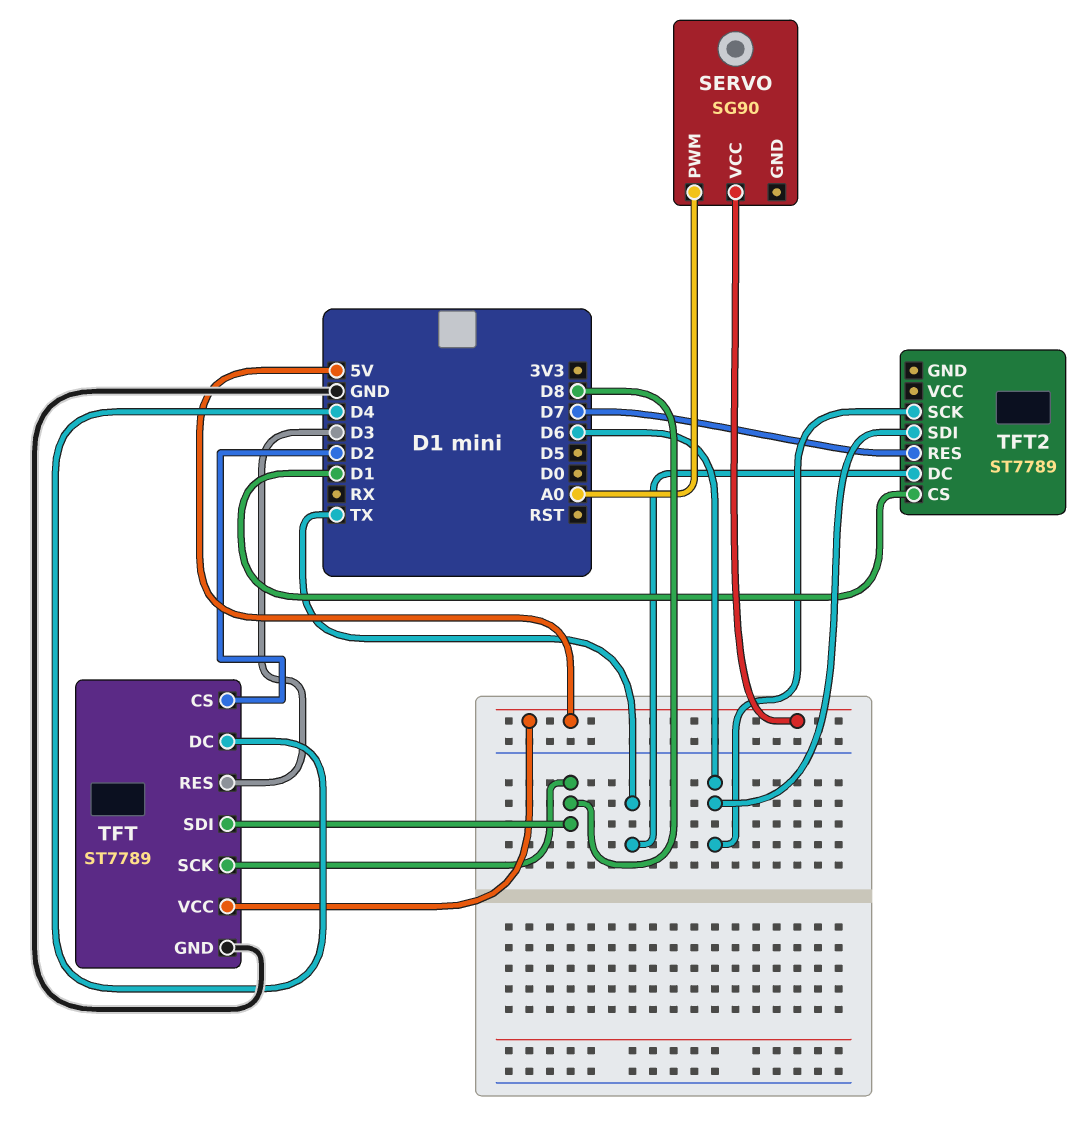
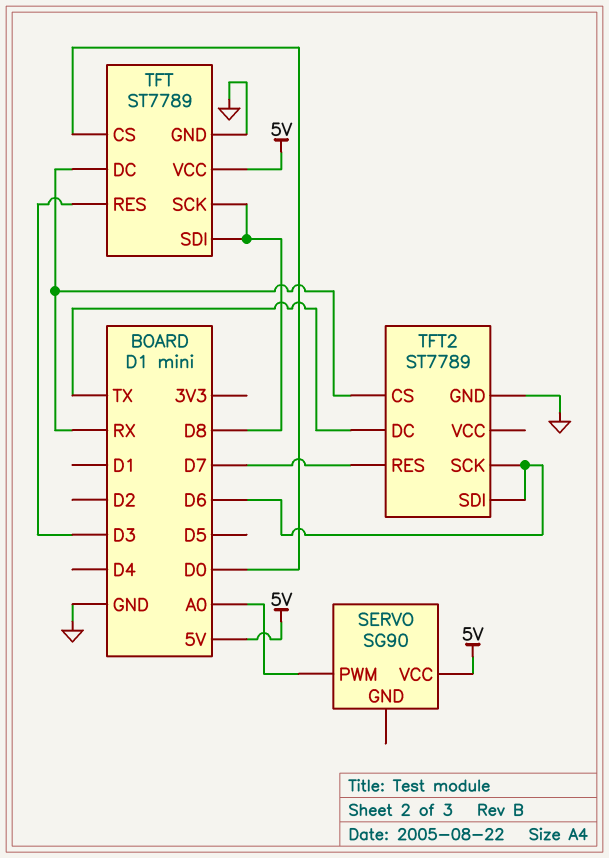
TFT pin CS: D2 -> D0
TFT pin DC: D4 -> RX
TFT2 pin CS: D1 -> RX
TFT2 pin GND: none -> GND

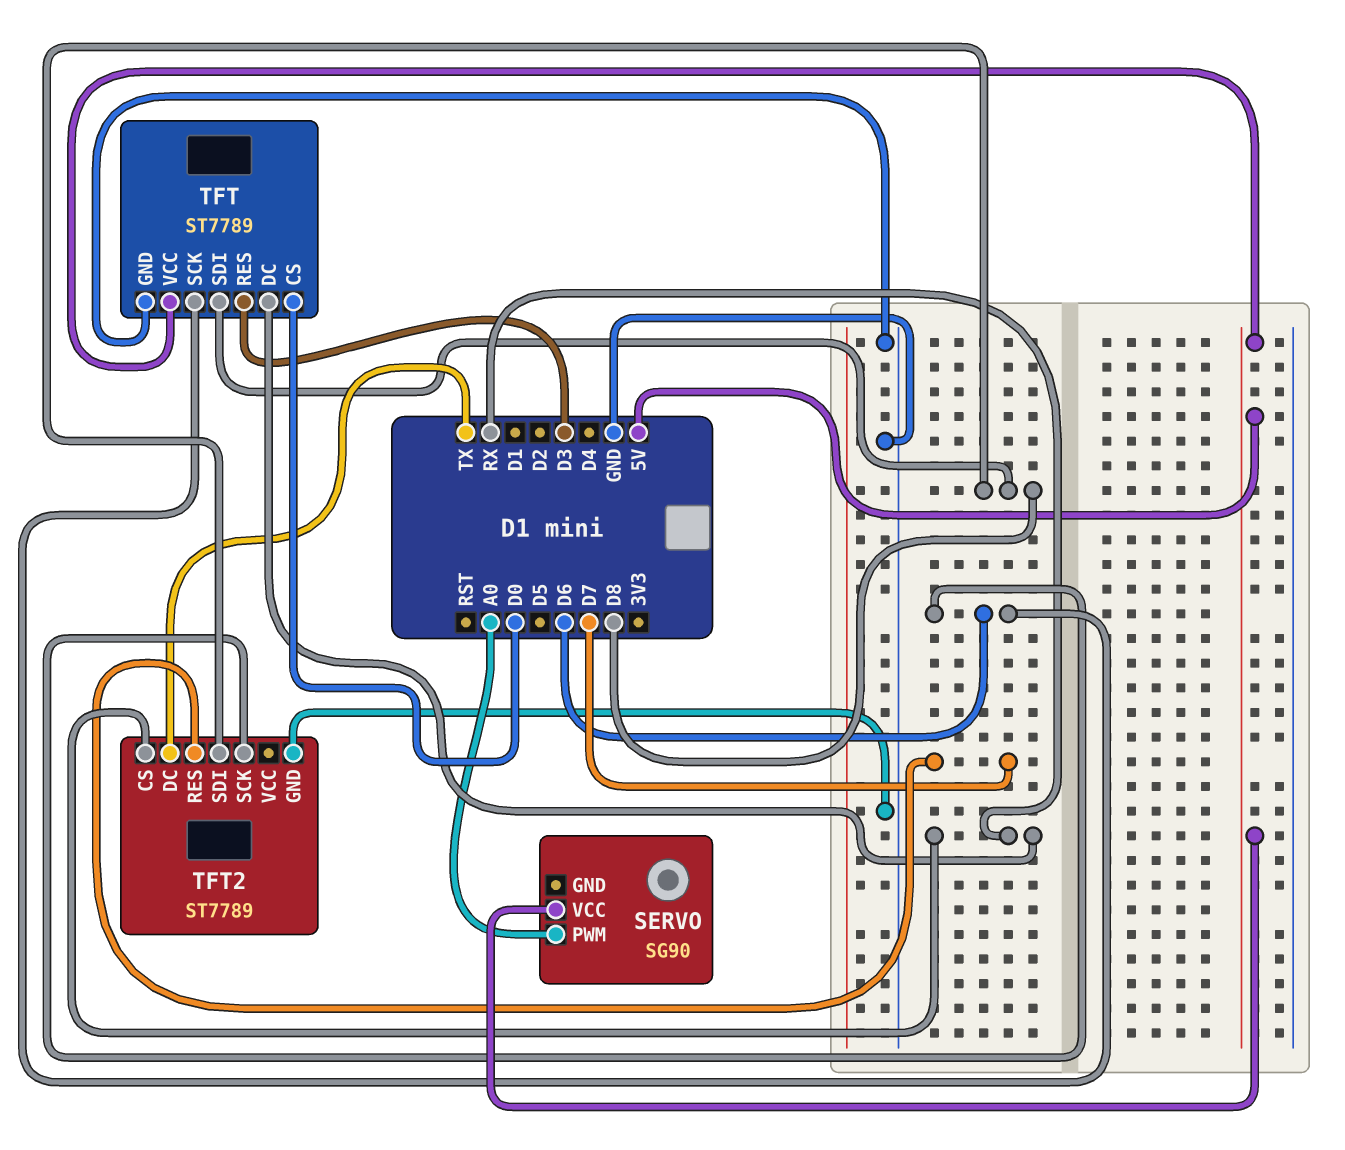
TFT pin SCK: D8 -> D6
TFT2 pin SDI: D6 -> D8

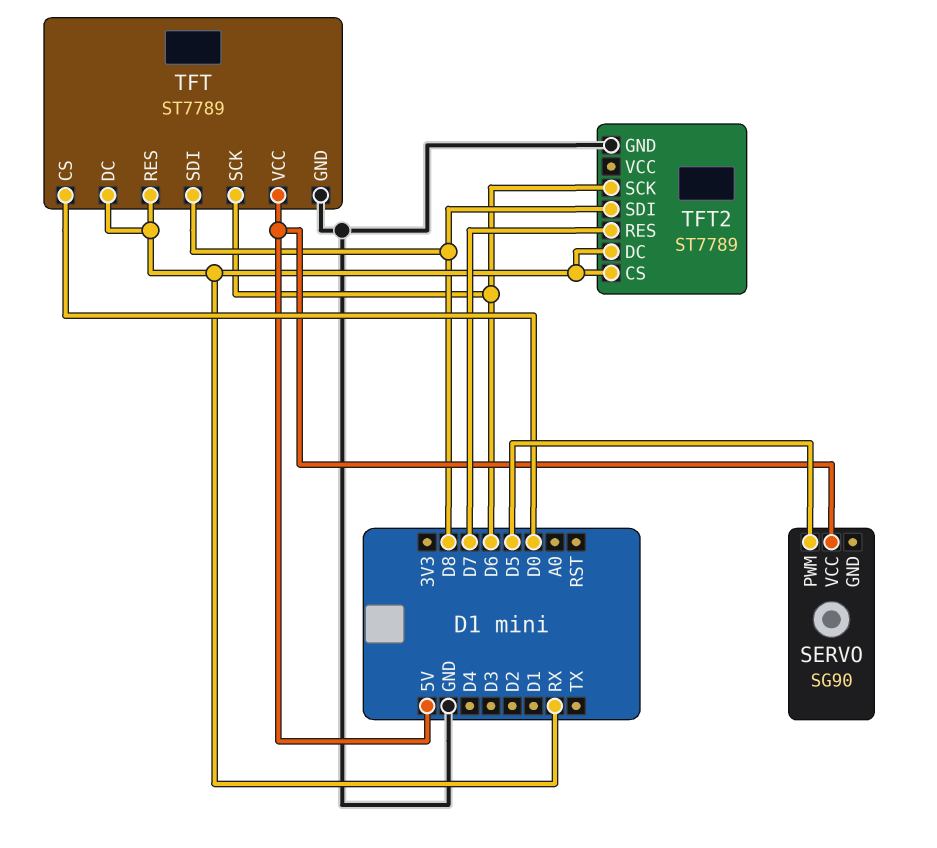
SERVO pin PWM: A0 -> D5
TFT pin RES: D3 -> RX
TFT2 pin DC: TX -> RX

